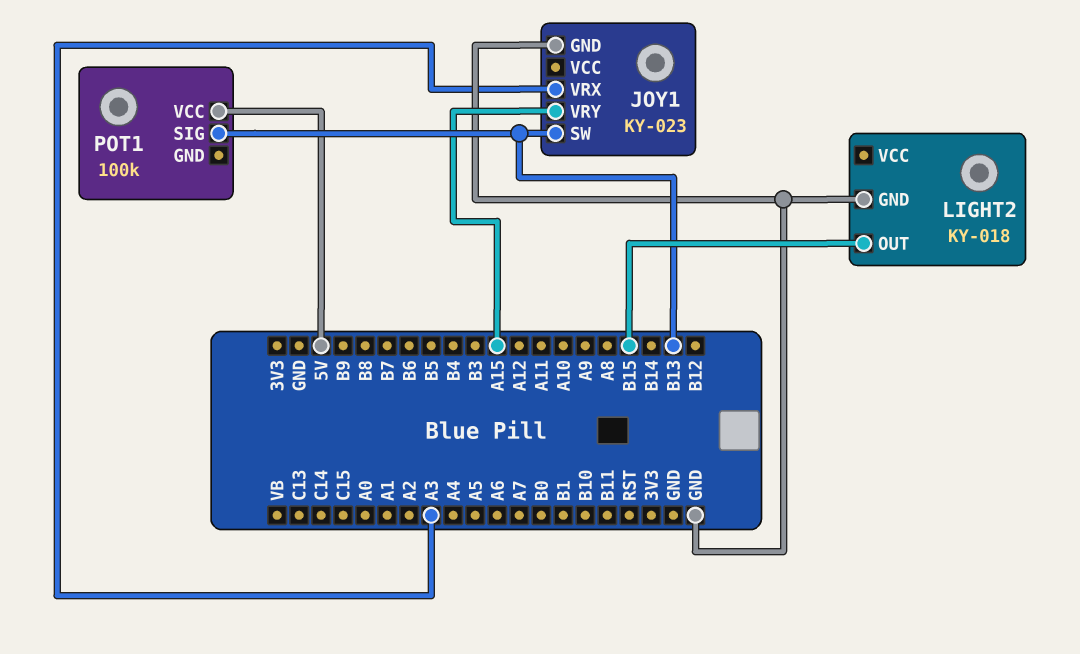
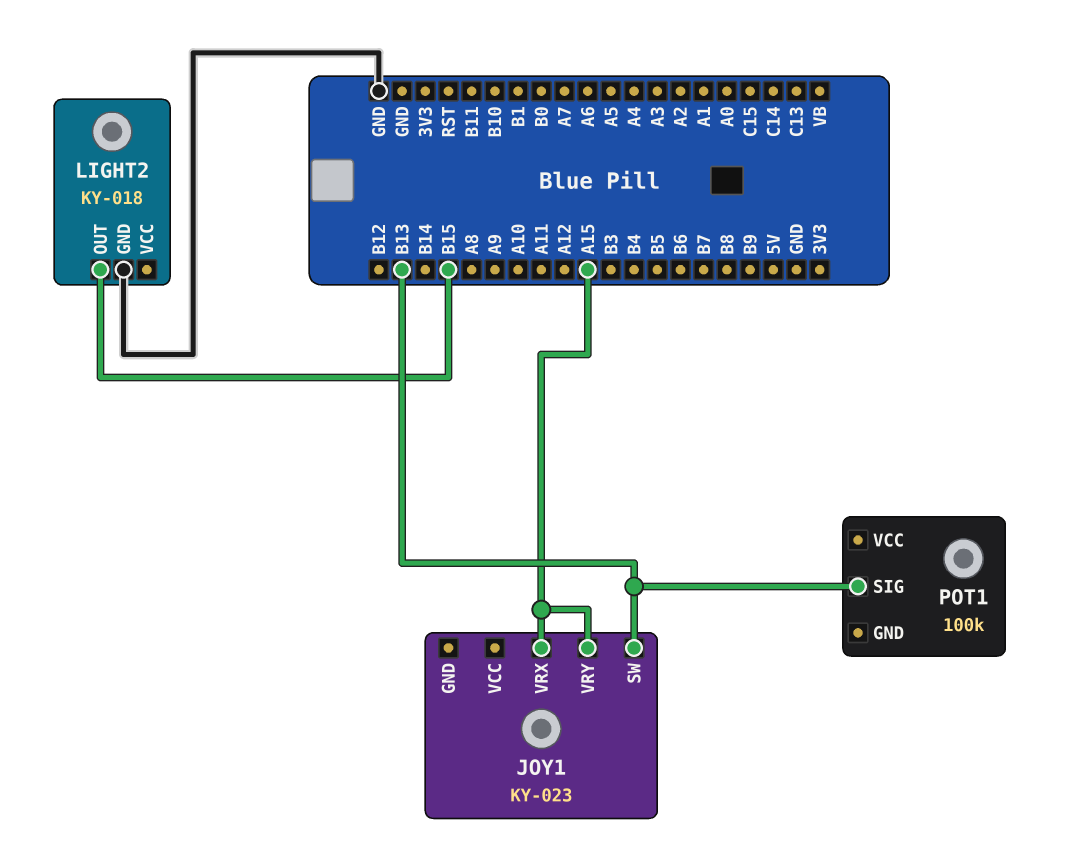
JOY1 pin GND: GND -> none
JOY1 pin VRX: A3 -> A15
POT1 pin VCC: 5V -> none

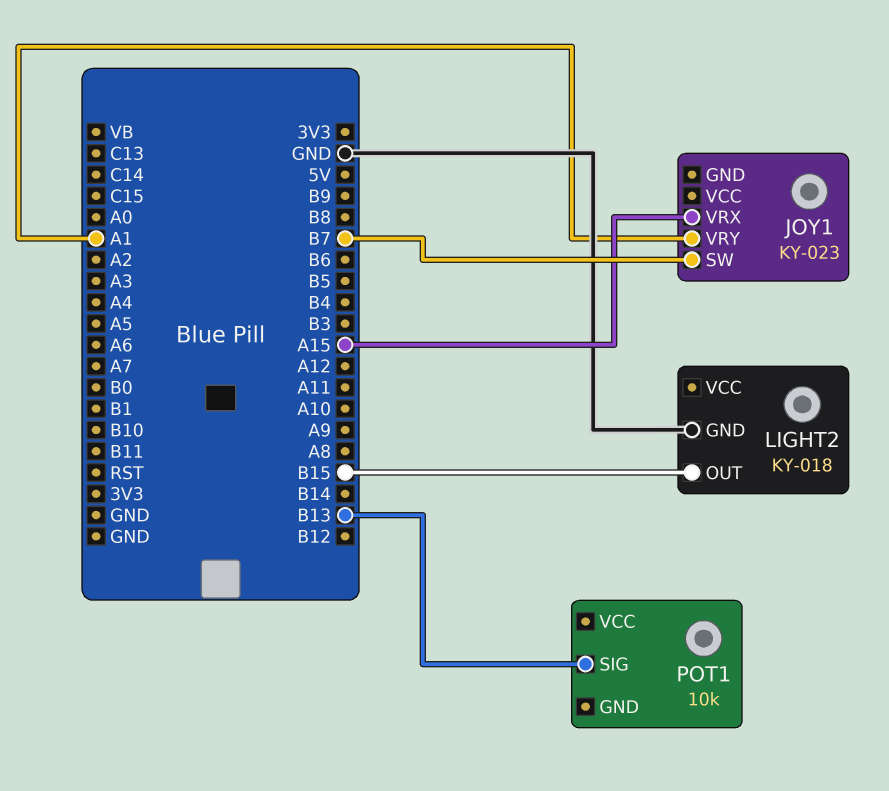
JOY1 pin SW: B13 -> B7
JOY1 pin VRY: A15 -> A1
POT1: 100k -> 10k

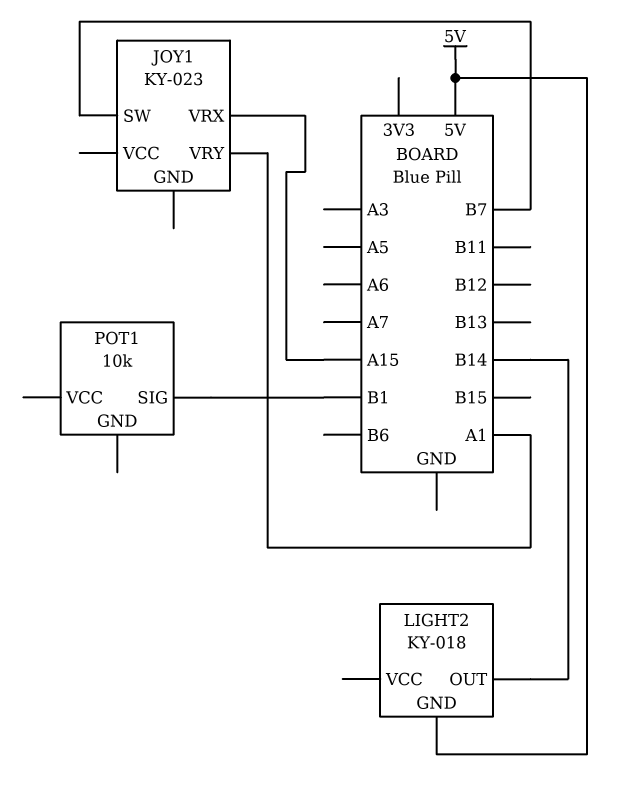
LIGHT2 pin GND: GND -> 5V
LIGHT2 pin OUT: B15 -> B14
POT1 pin SIG: B13 -> B1

